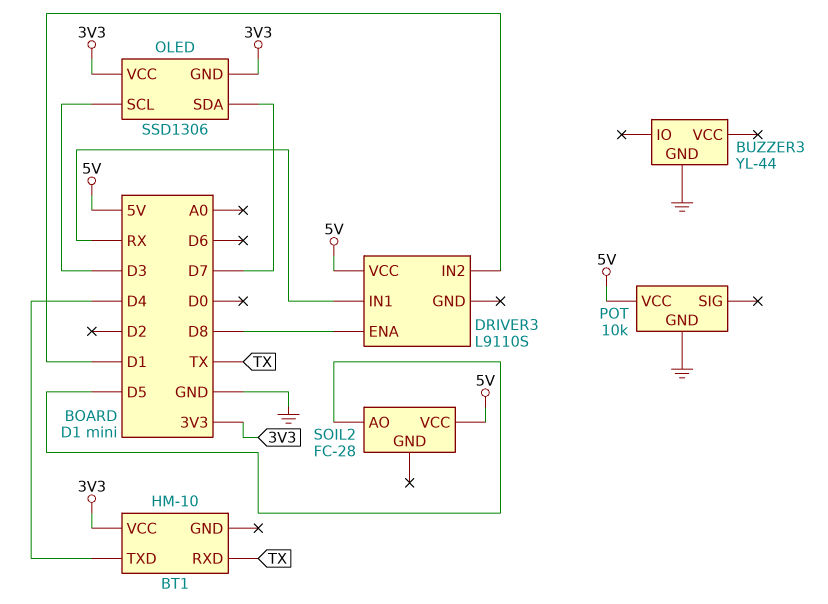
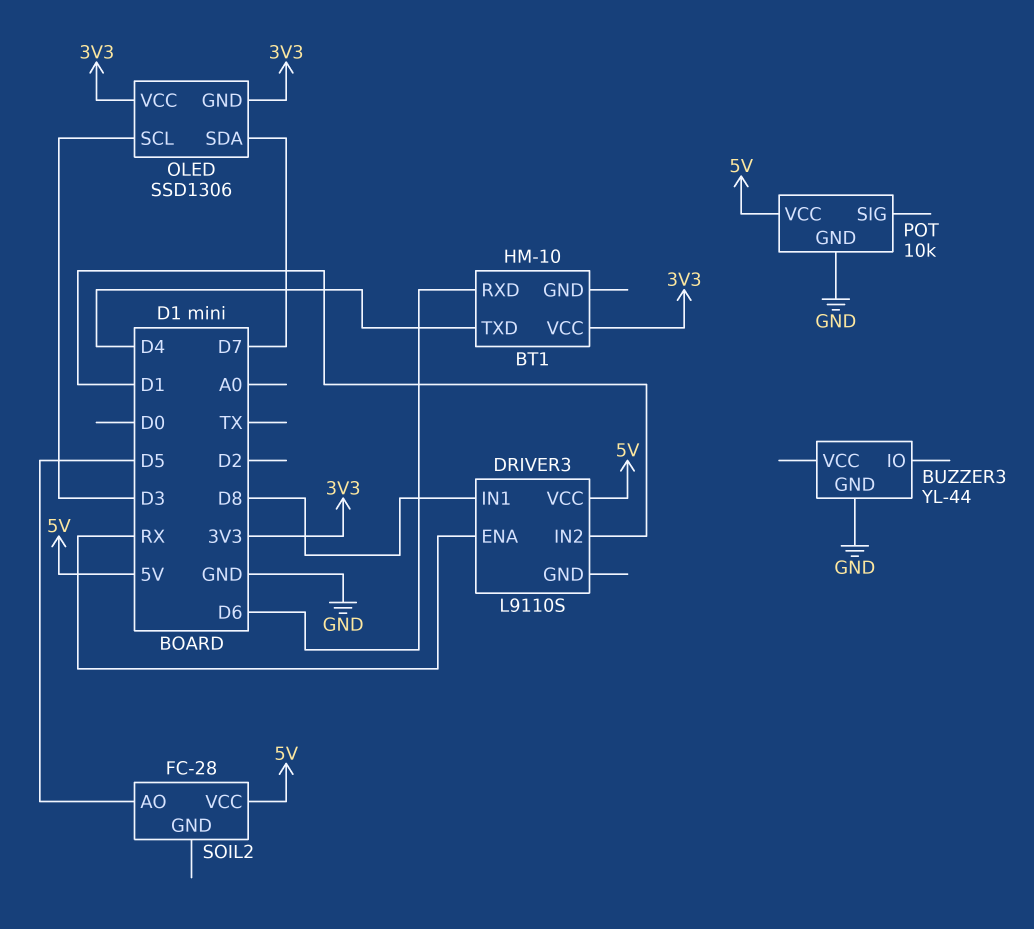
BT1 pin RXD: TX -> D6
DRIVER3 pin ENA: D8 -> RX
DRIVER3 pin IN1: RX -> D8

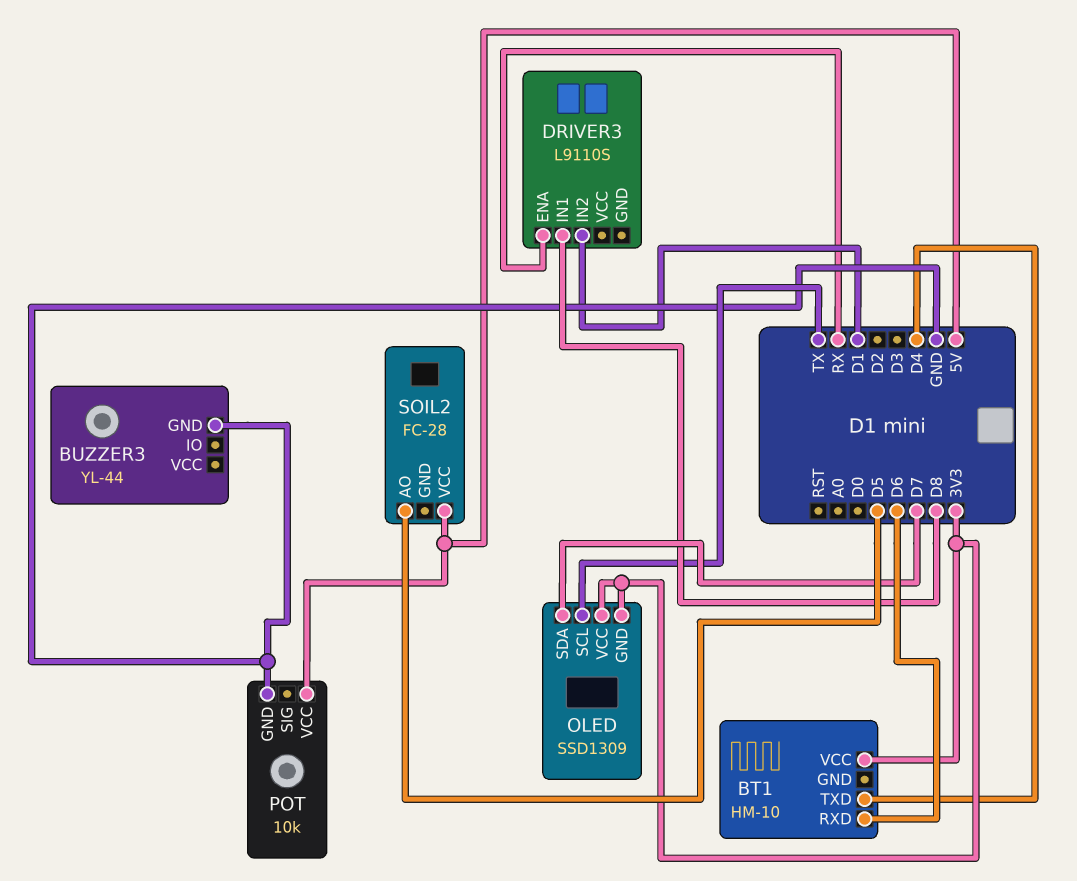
DRIVER3 pin VCC: 5V -> none
OLED: SSD1306 -> SSD1309
OLED pin SCL: D3 -> TX

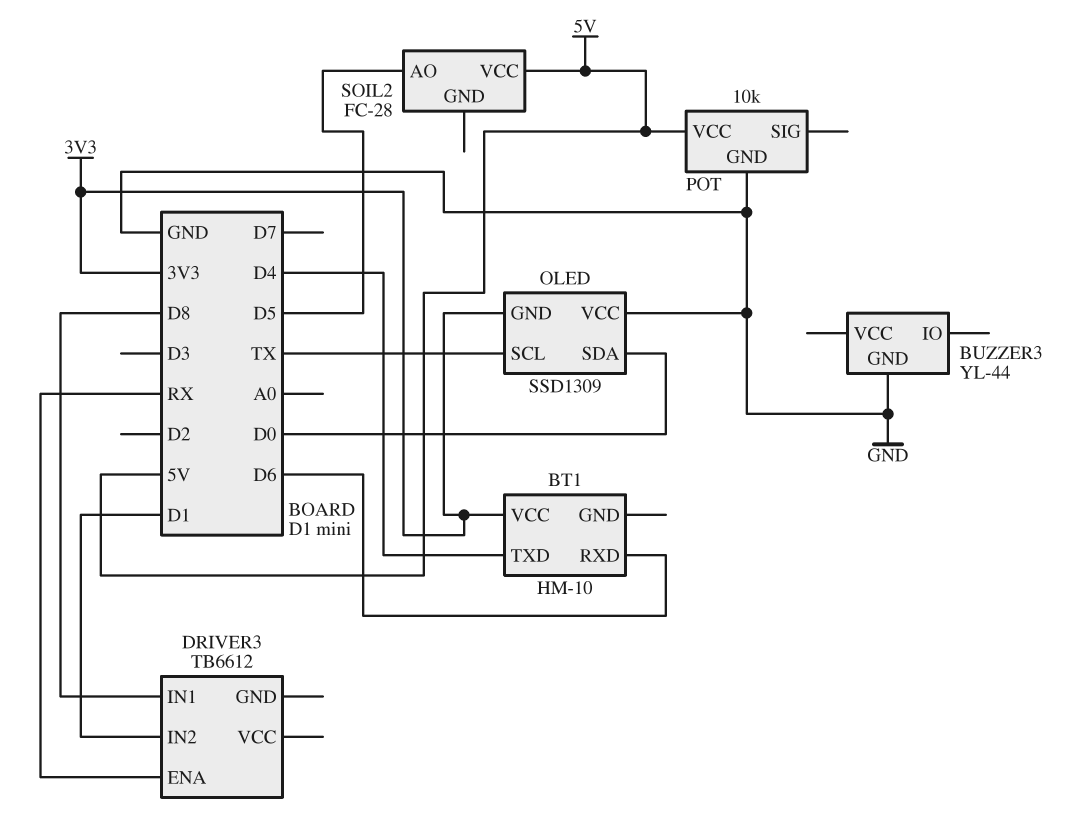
DRIVER3: L9110S -> TB6612
OLED pin SDA: D7 -> D0
OLED pin VCC: 3V3 -> GND

